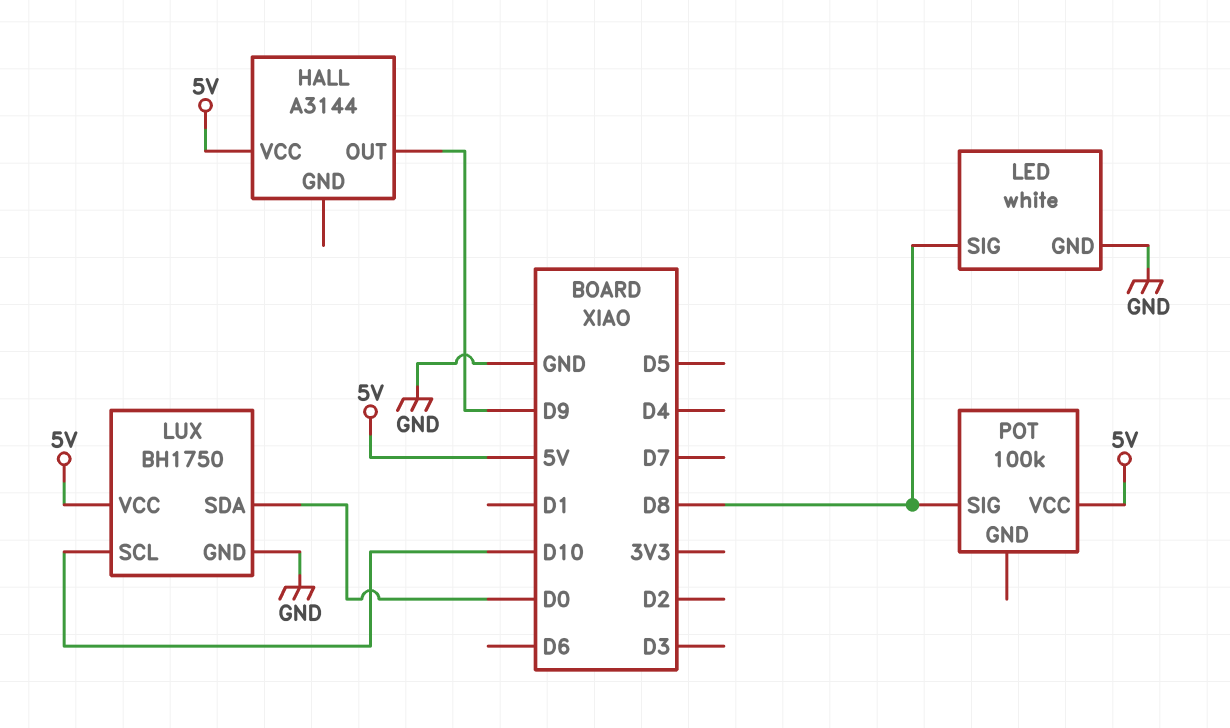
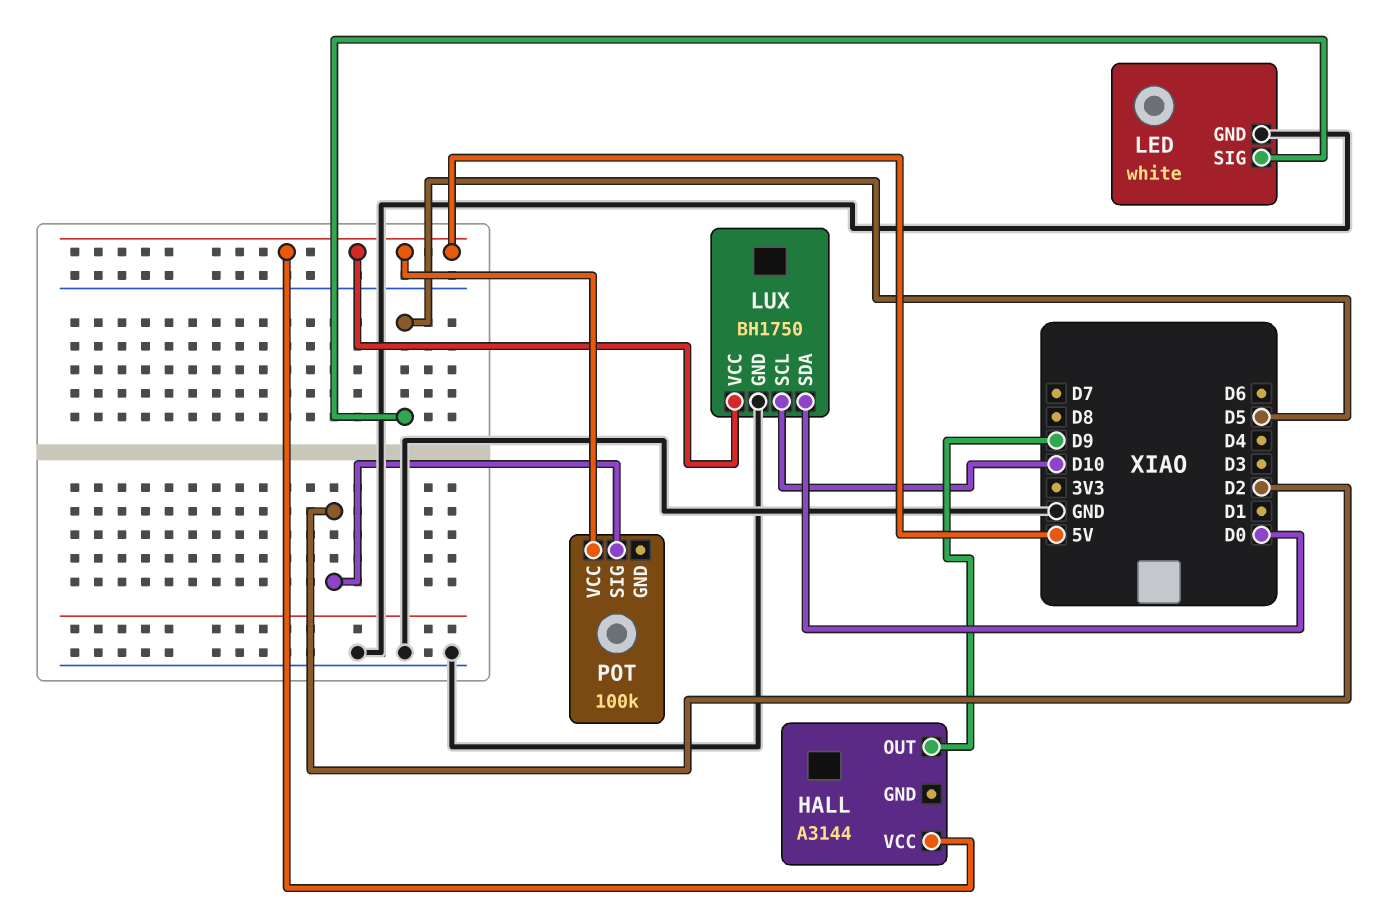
LED pin SIG: D8 -> D5
POT pin SIG: D8 -> D2

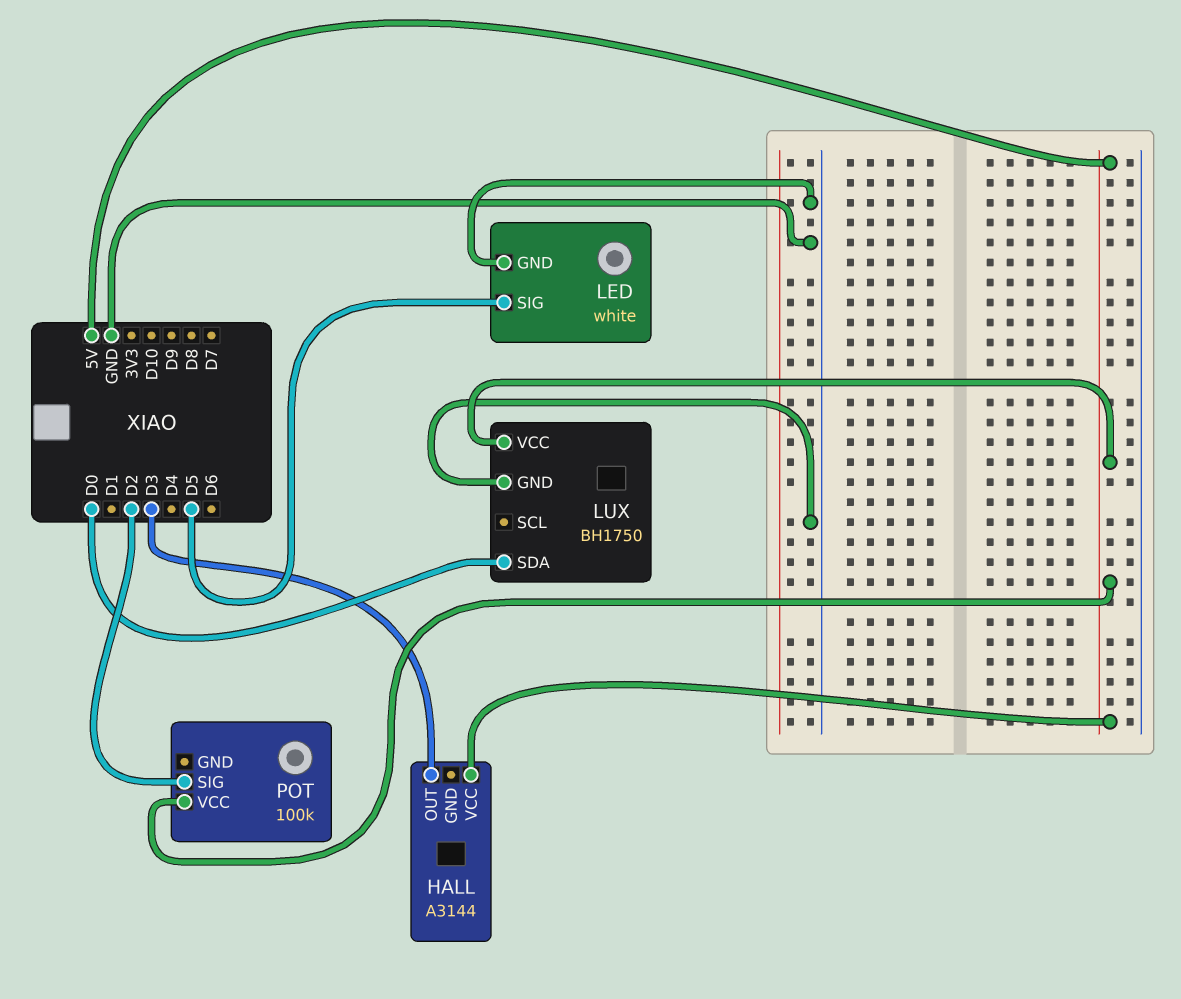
HALL pin OUT: D9 -> D3
LUX pin SCL: D10 -> none

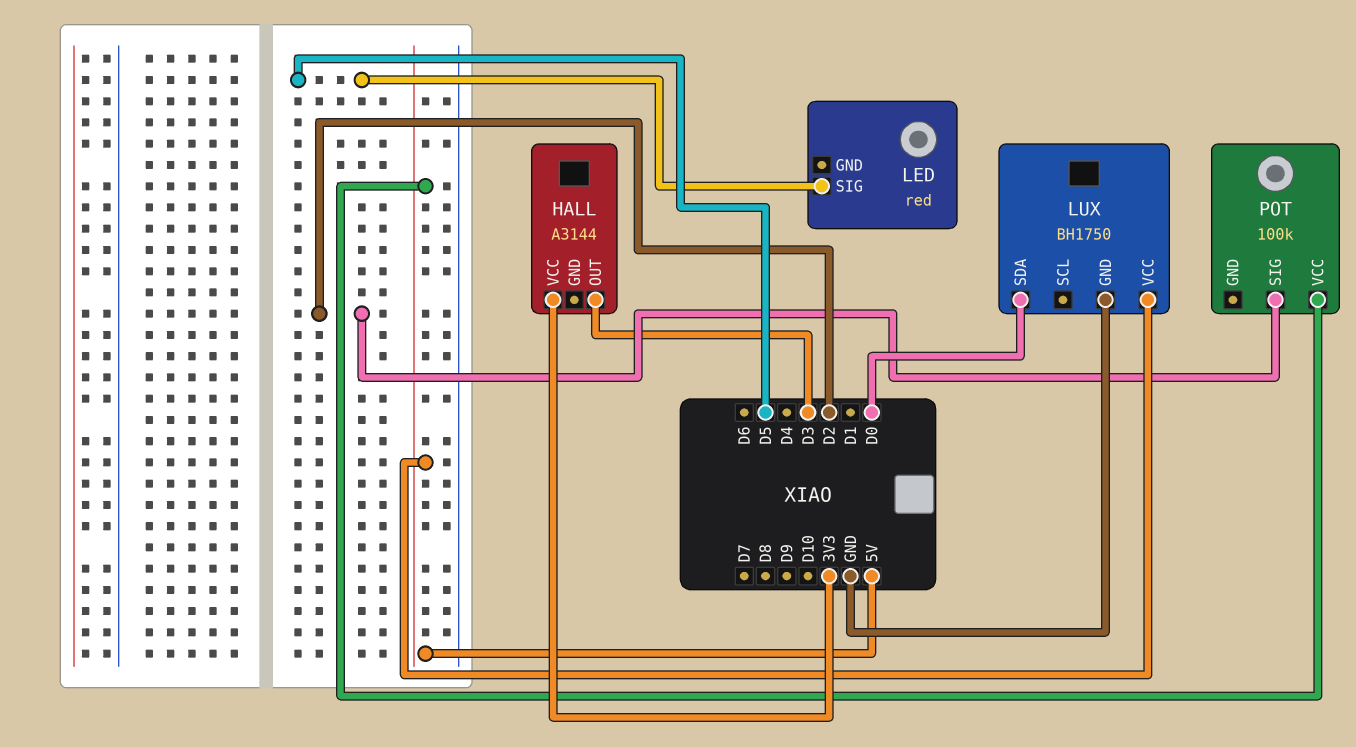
HALL pin VCC: 5V -> 3V3
LED: white -> red
LED pin GND: GND -> none

